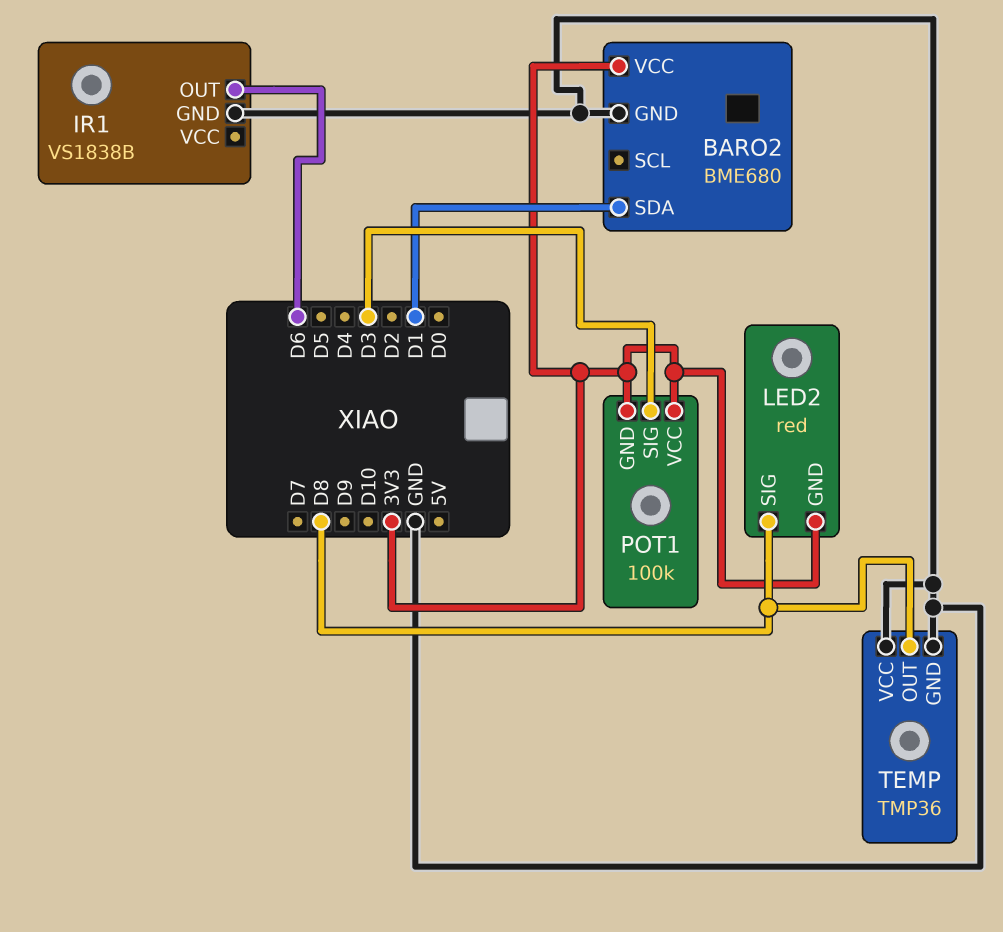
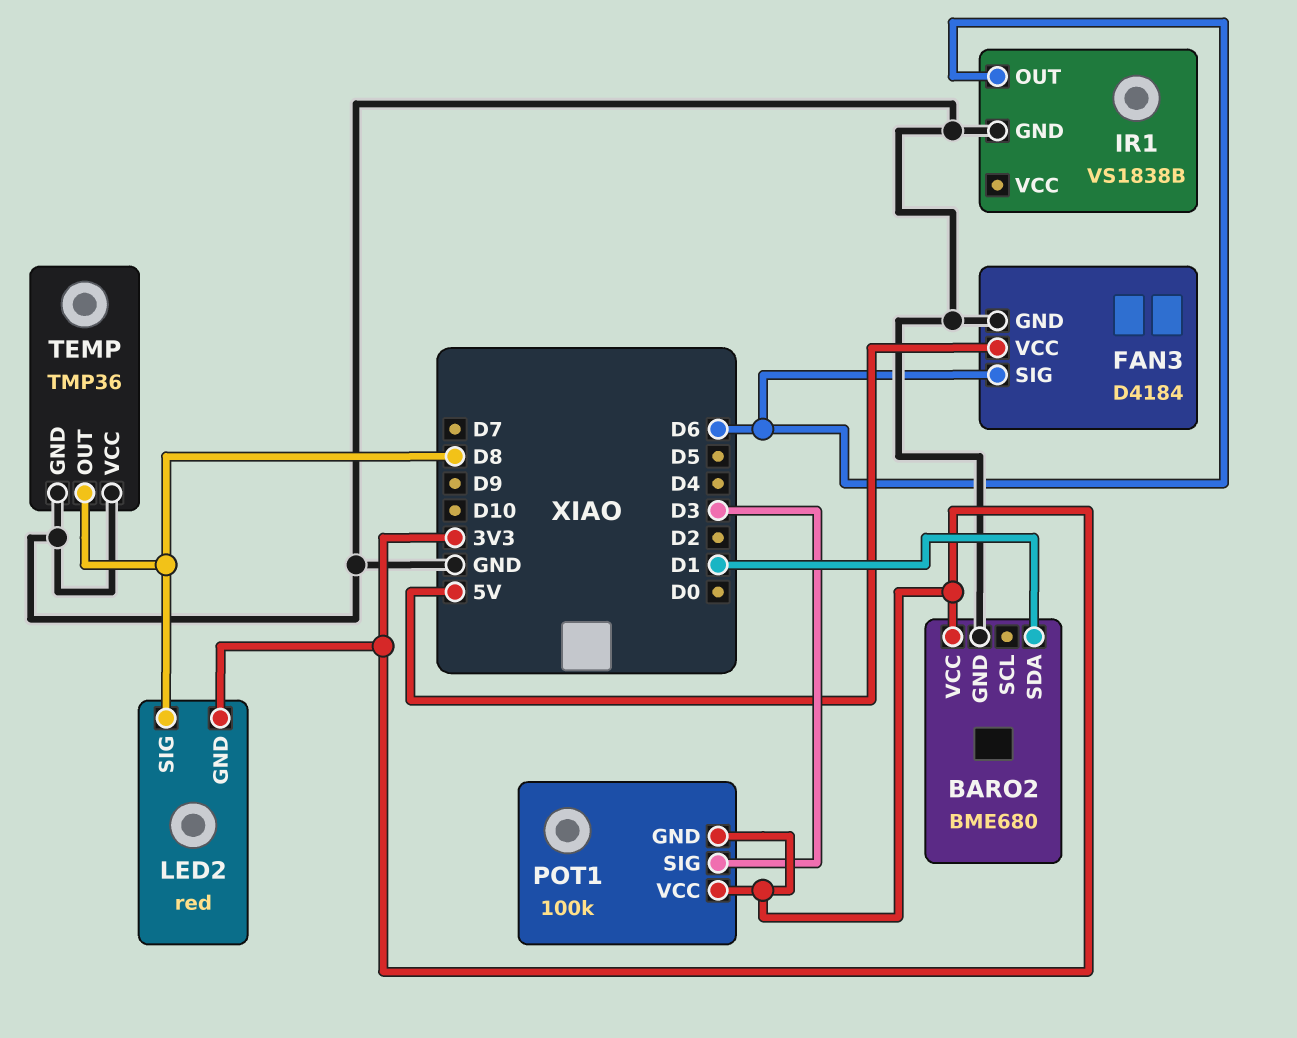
FAN3: none -> D4184
FAN3 pin GND: none -> GND
FAN3 pin SIG: none -> D6
FAN3 pin VCC: none -> 5V

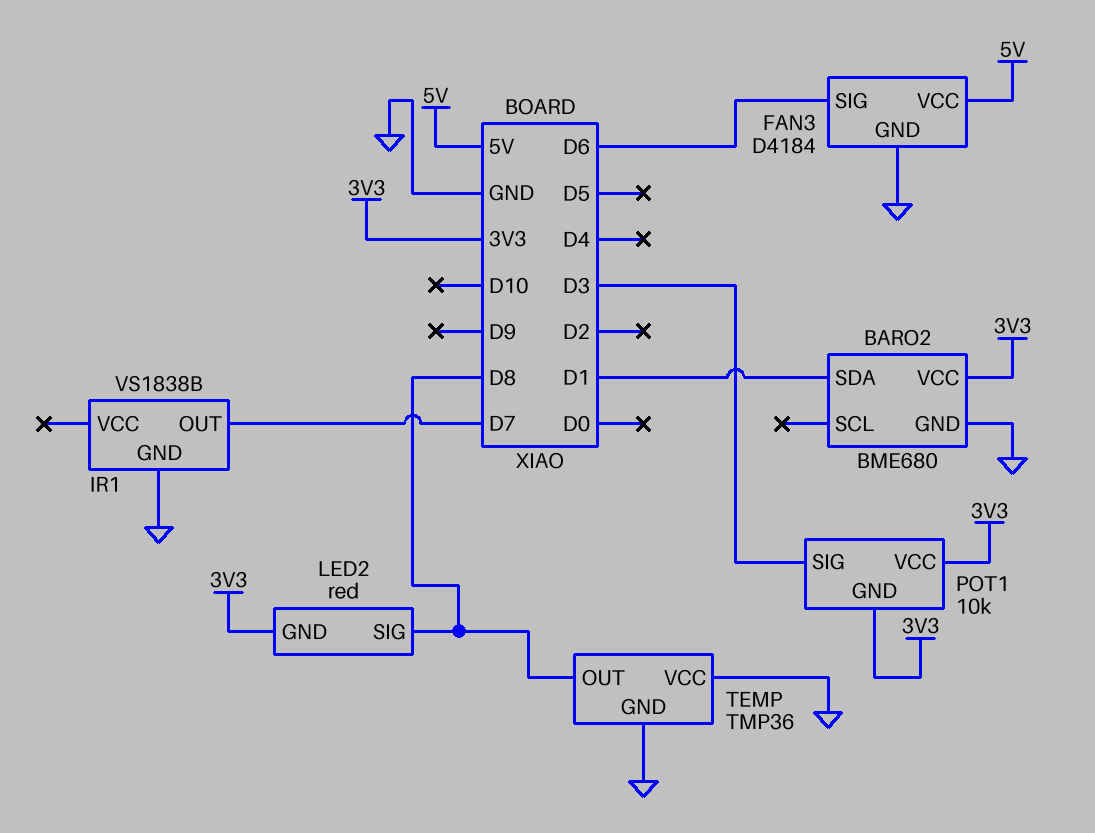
IR1 pin OUT: D6 -> D7
POT1: 100k -> 10k

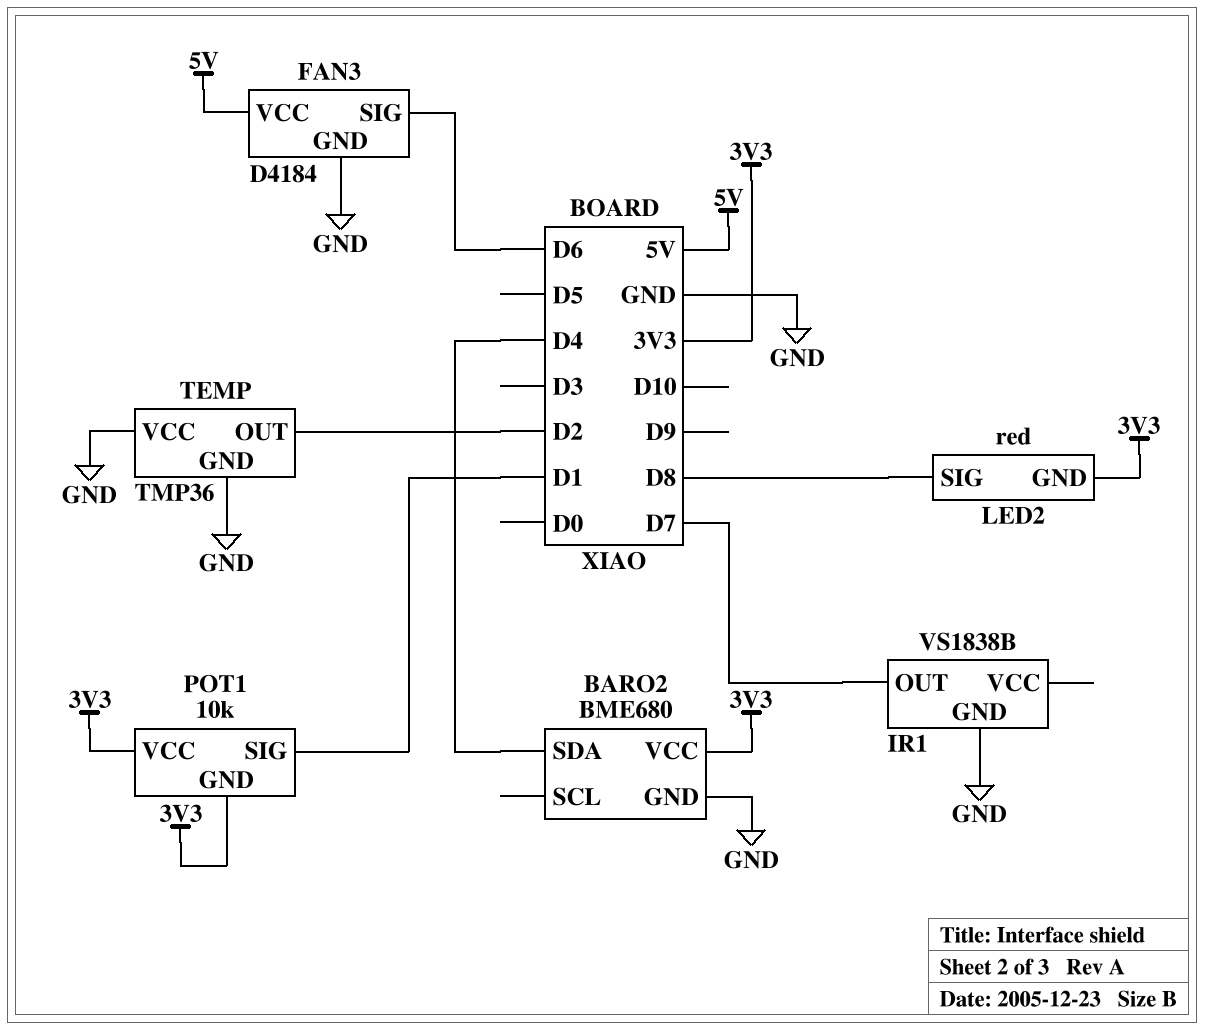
BARO2 pin SDA: D1 -> D4
POT1 pin SIG: D3 -> D1
TEMP pin OUT: D8 -> D2

